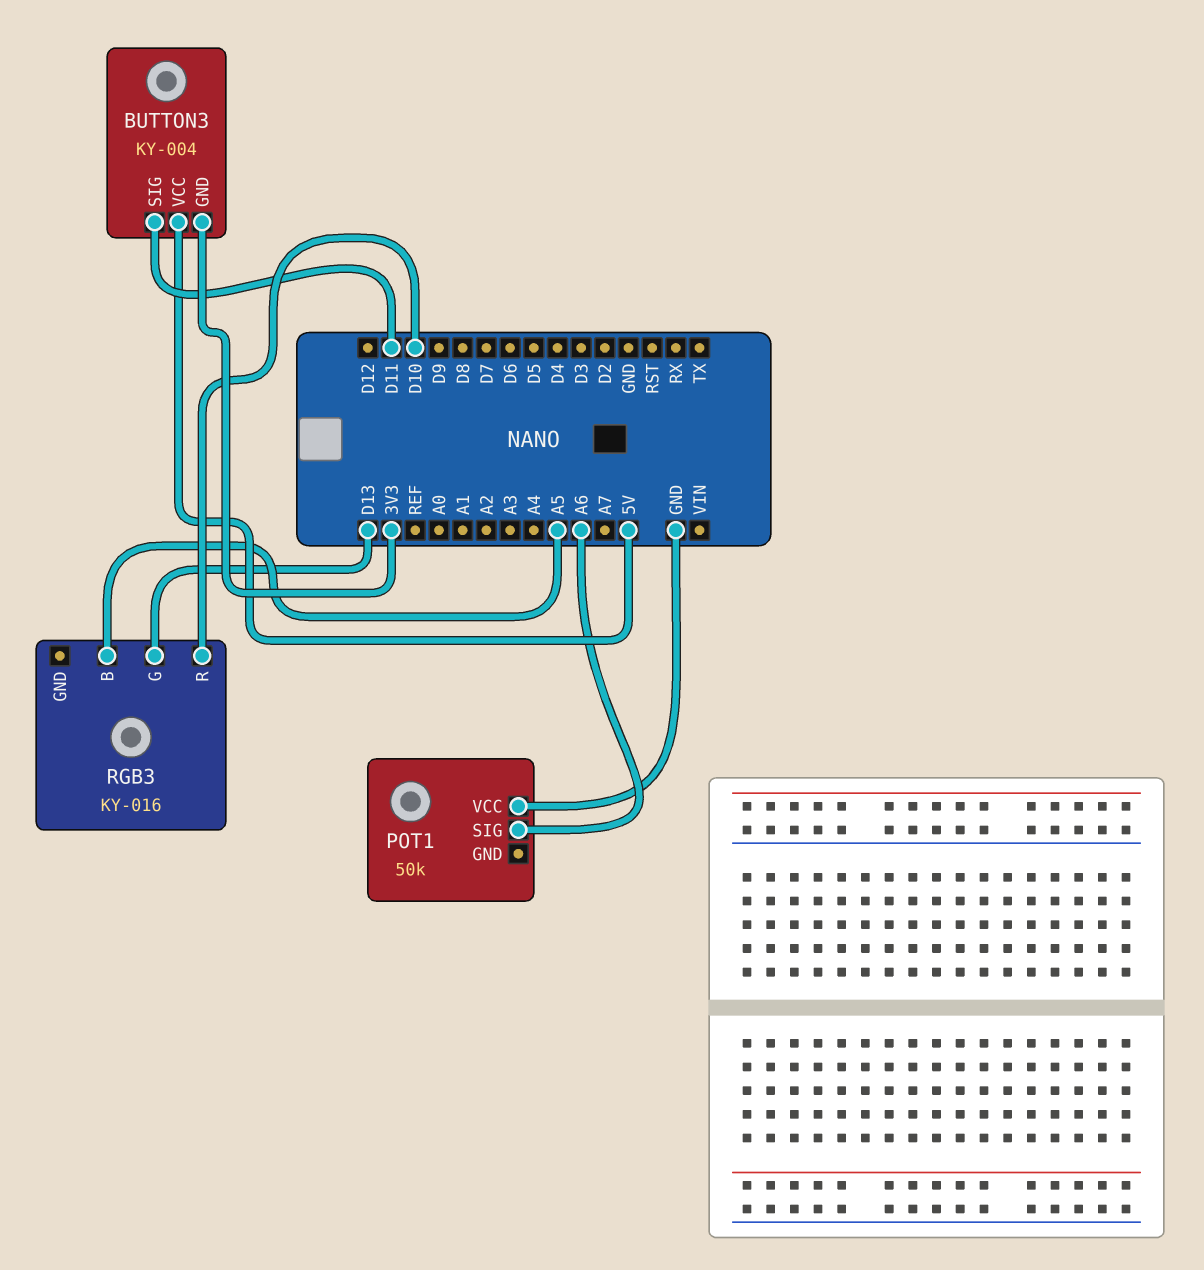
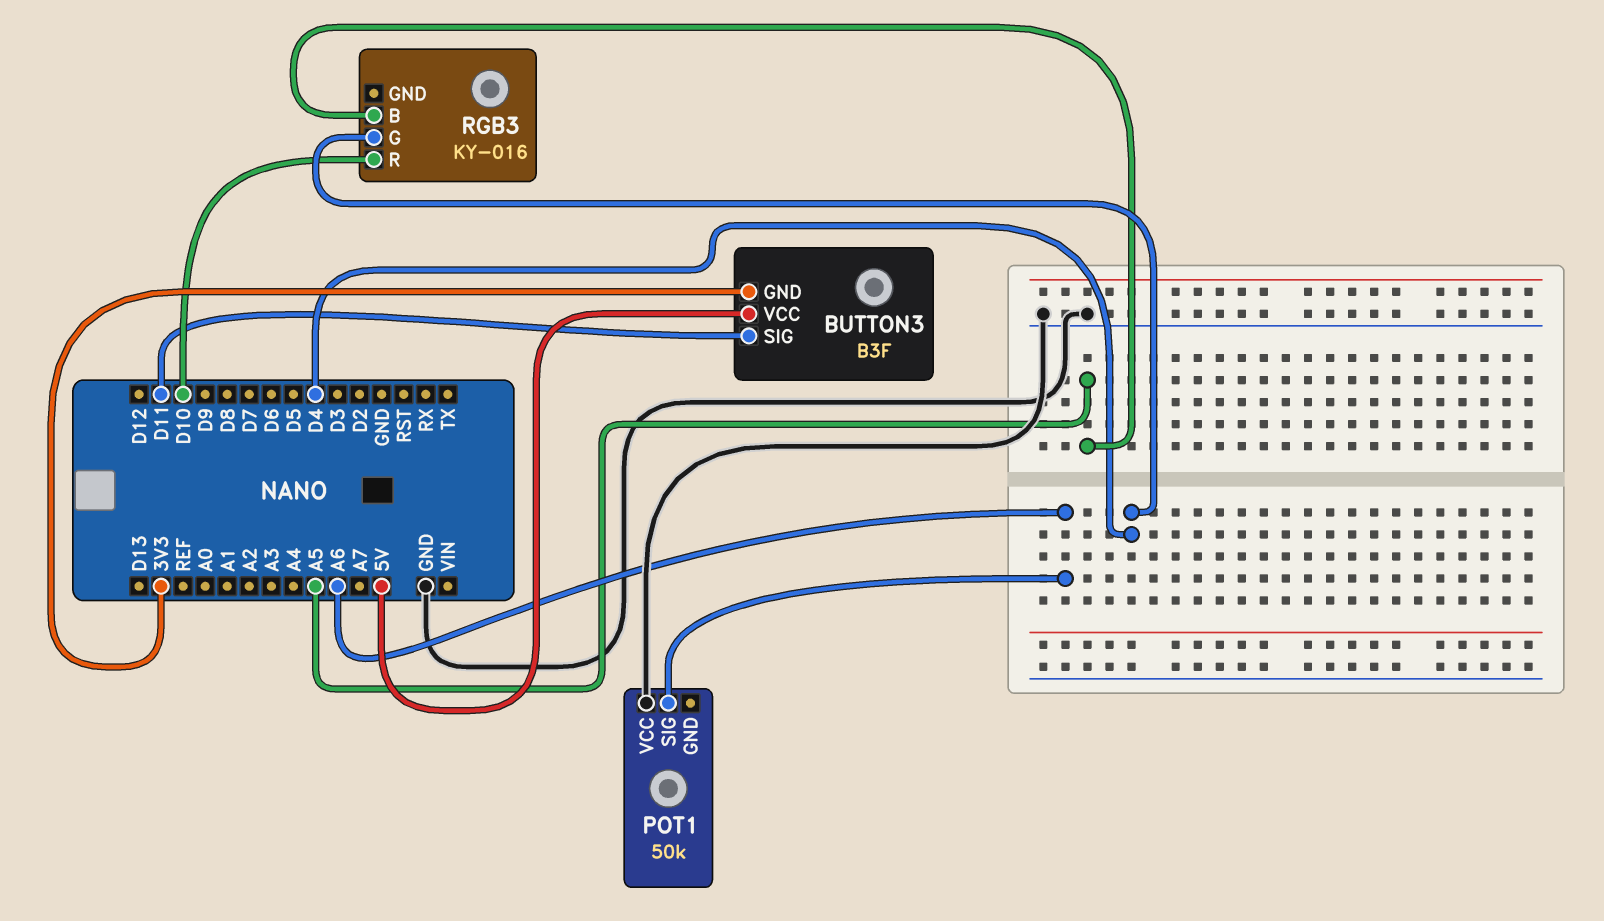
BUTTON3: KY-004 -> B3F
RGB3 pin G: D13 -> D4

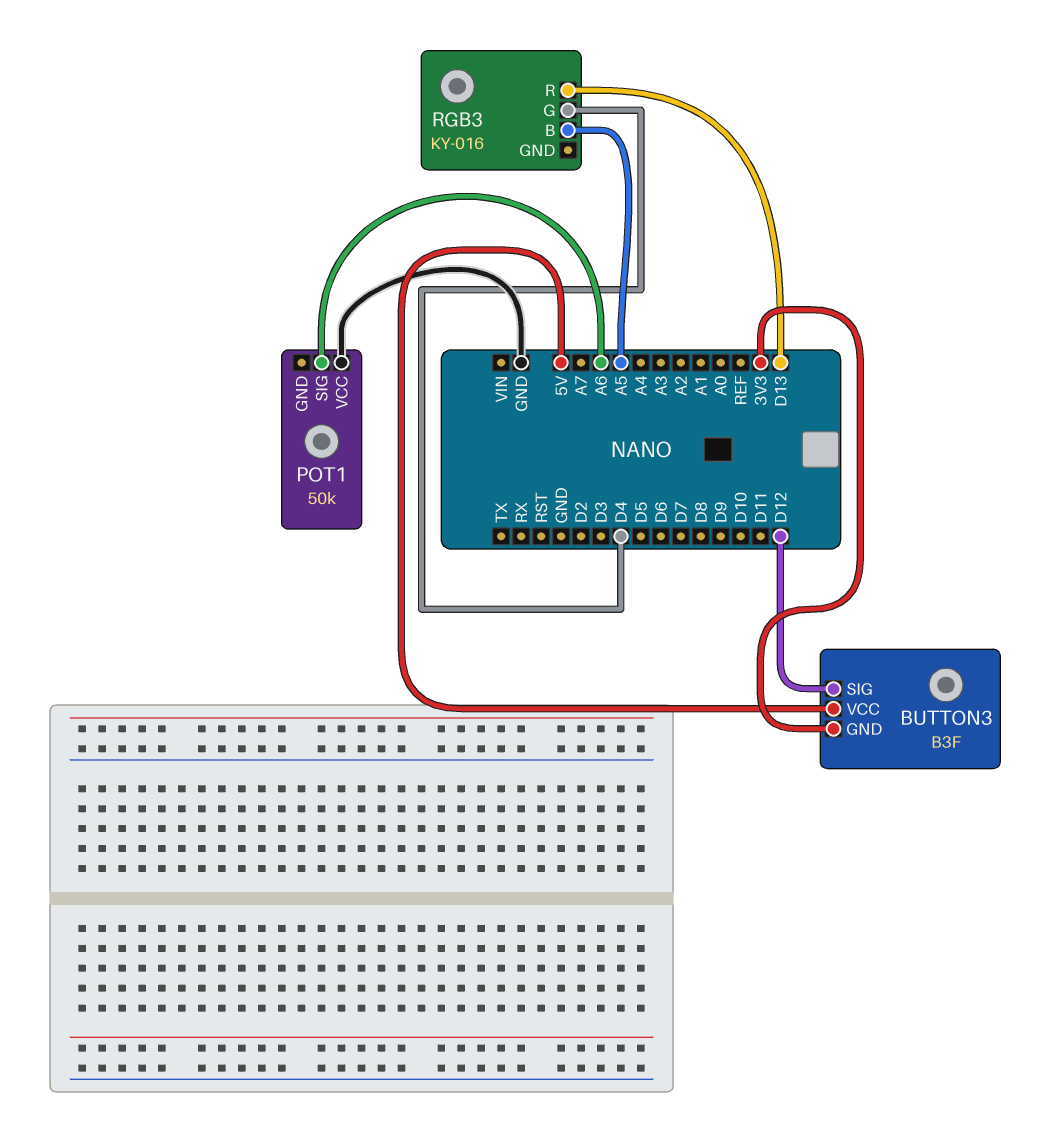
BUTTON3 pin SIG: D11 -> D12
RGB3 pin R: D10 -> D13

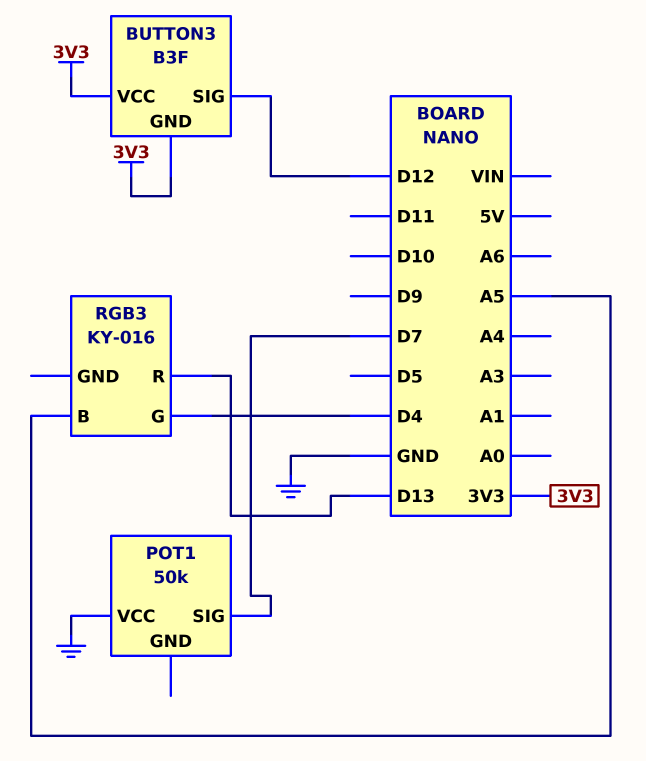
BUTTON3 pin VCC: 5V -> 3V3
POT1 pin SIG: A6 -> D7

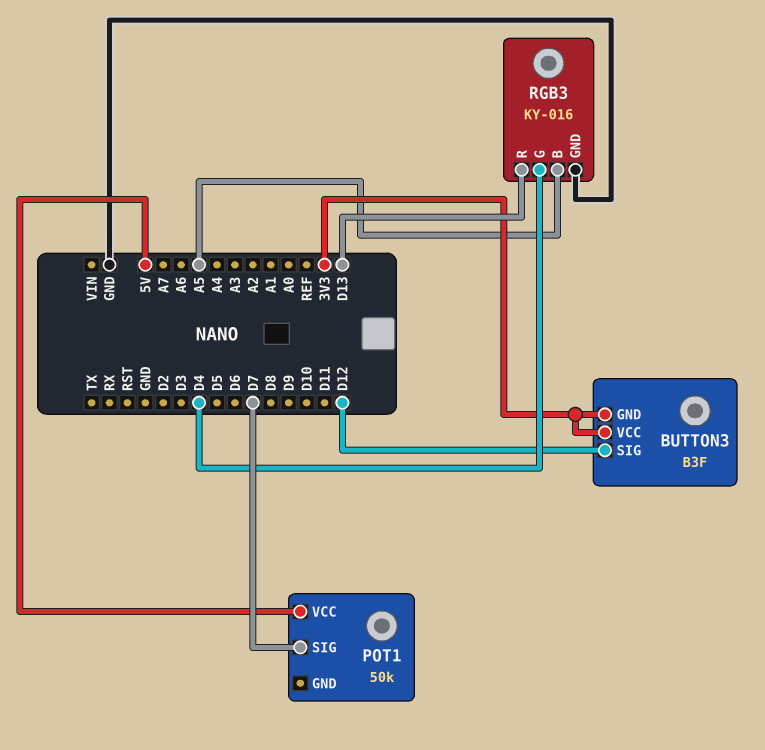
POT1 pin VCC: GND -> 5V
RGB3 pin GND: none -> GND

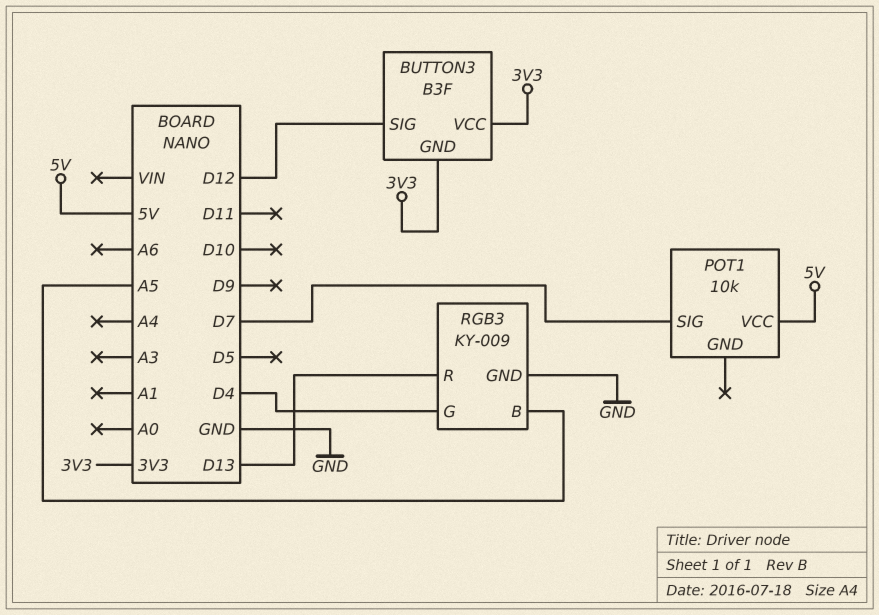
POT1: 50k -> 10k
RGB3: KY-016 -> KY-009

